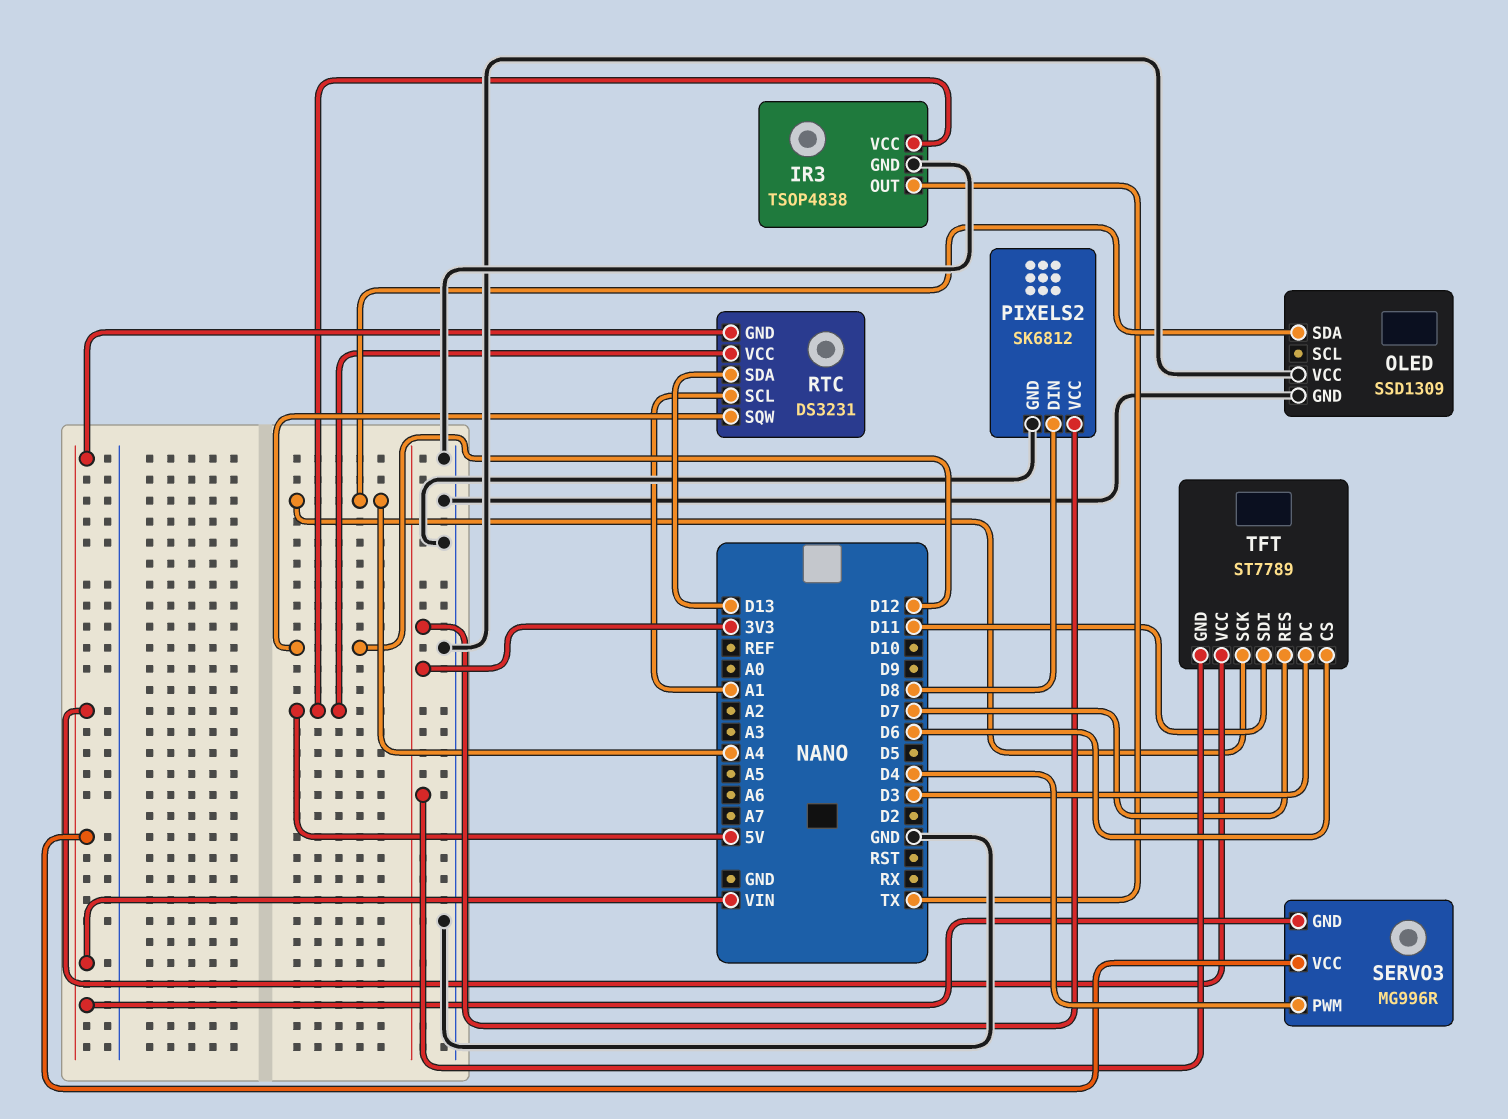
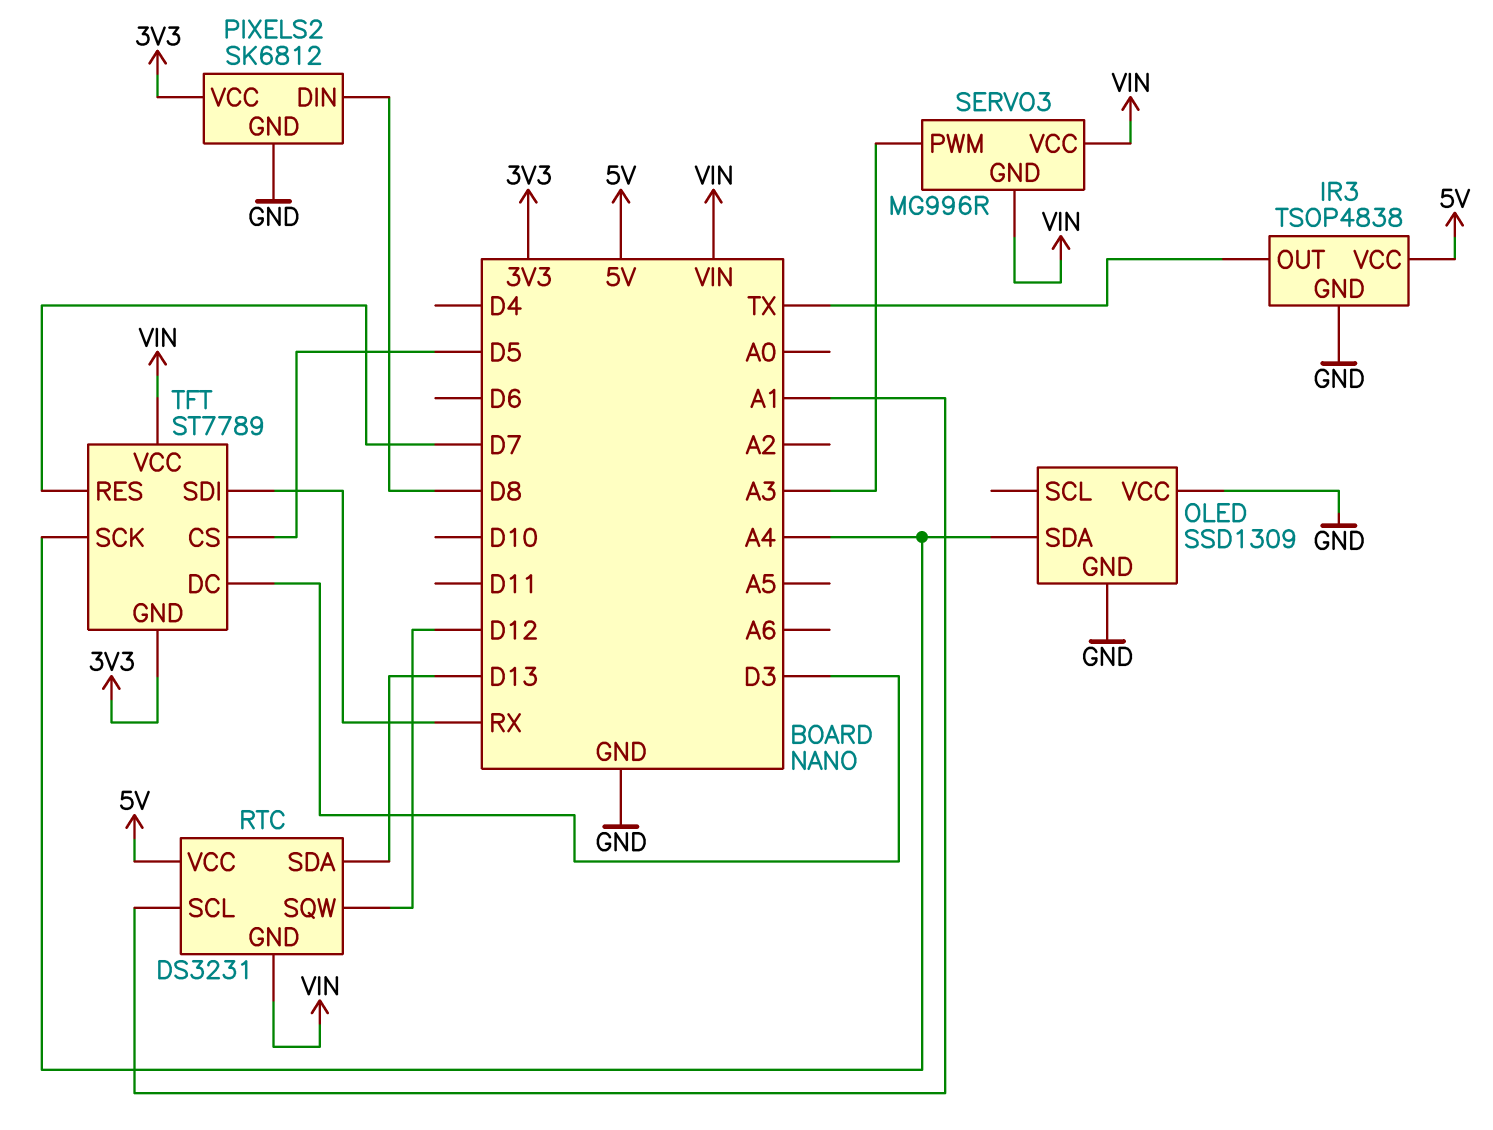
SERVO3 pin PWM: D4 -> A3
TFT pin CS: D6 -> D5
TFT pin SDI: D11 -> RX

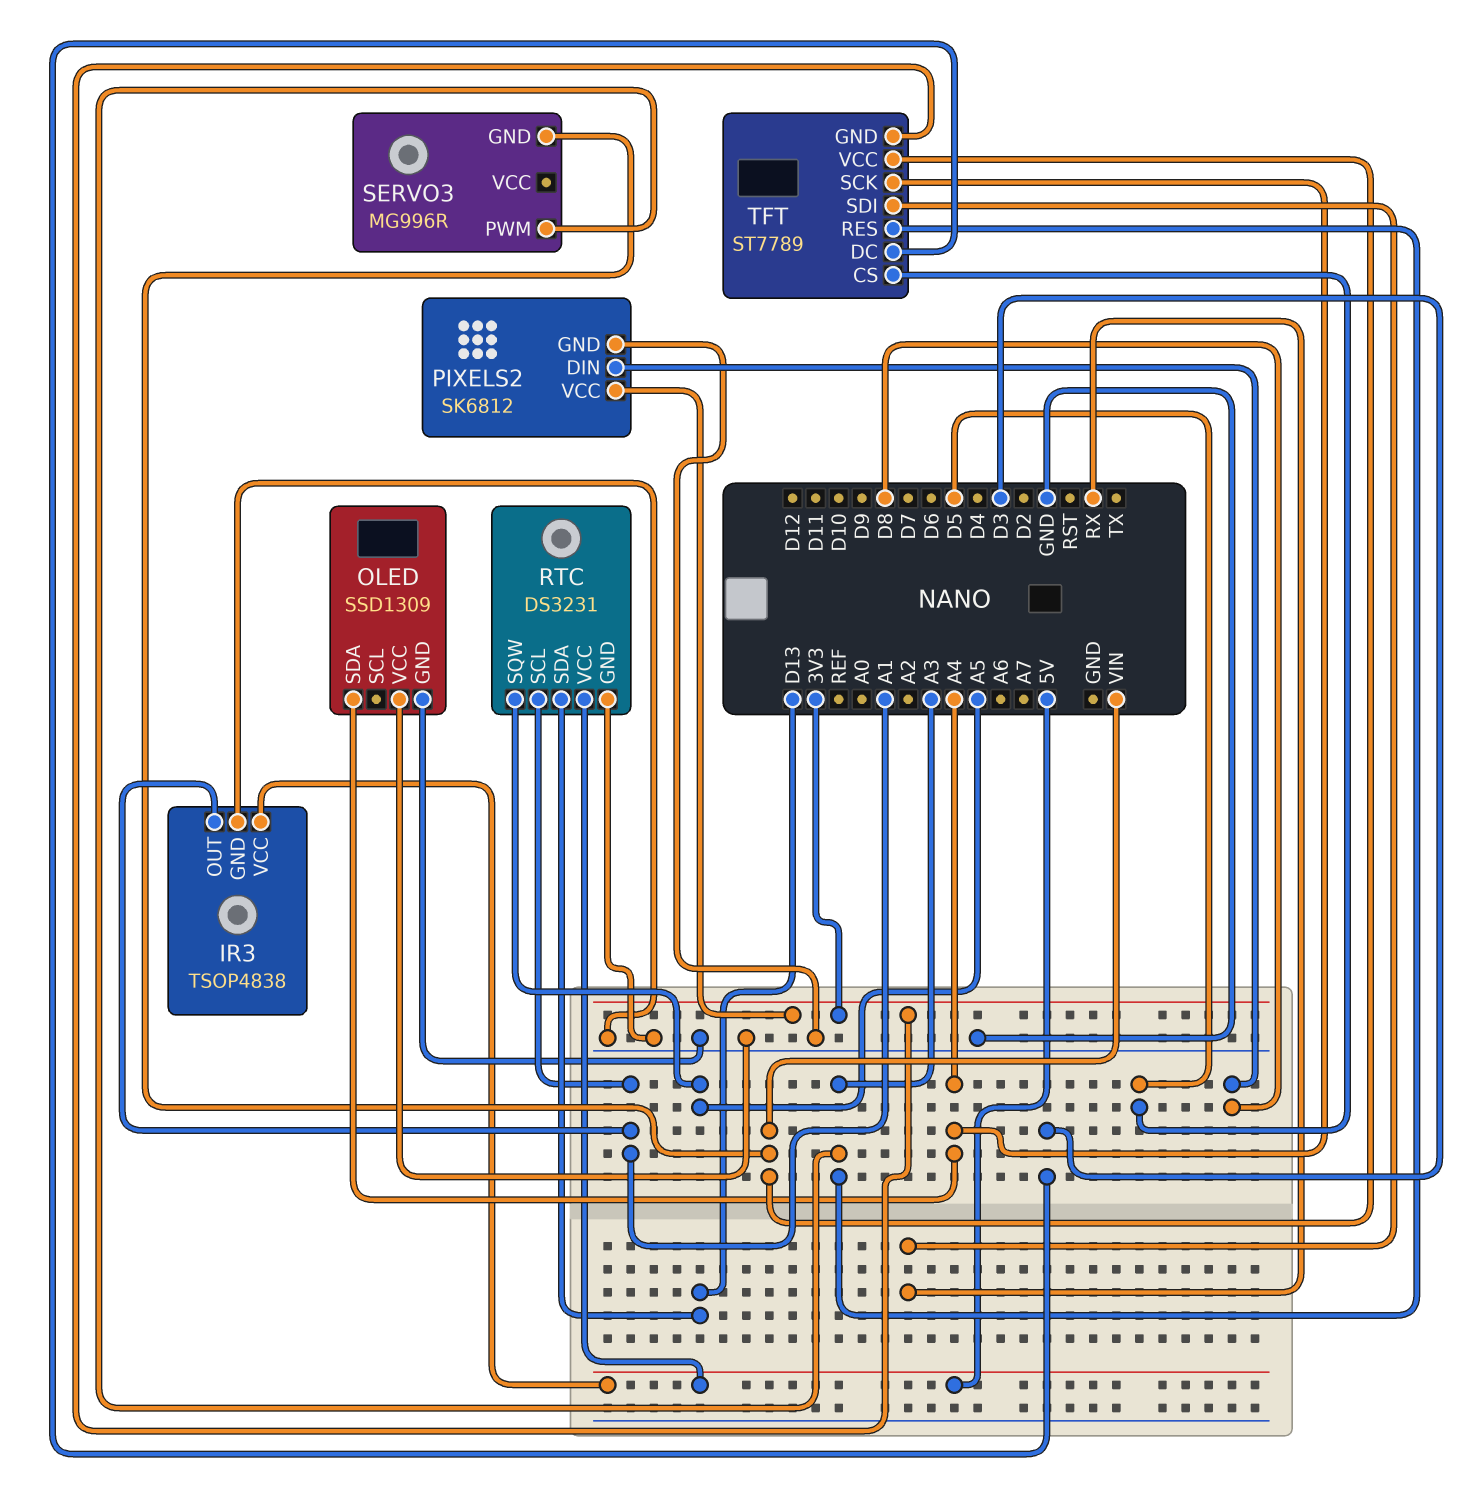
IR3 pin OUT: TX -> A1
RTC pin GND: VIN -> GND
RTC pin SQW: D12 -> A5
SERVO3 pin VCC: VIN -> none
TFT pin RES: D7 -> A3

